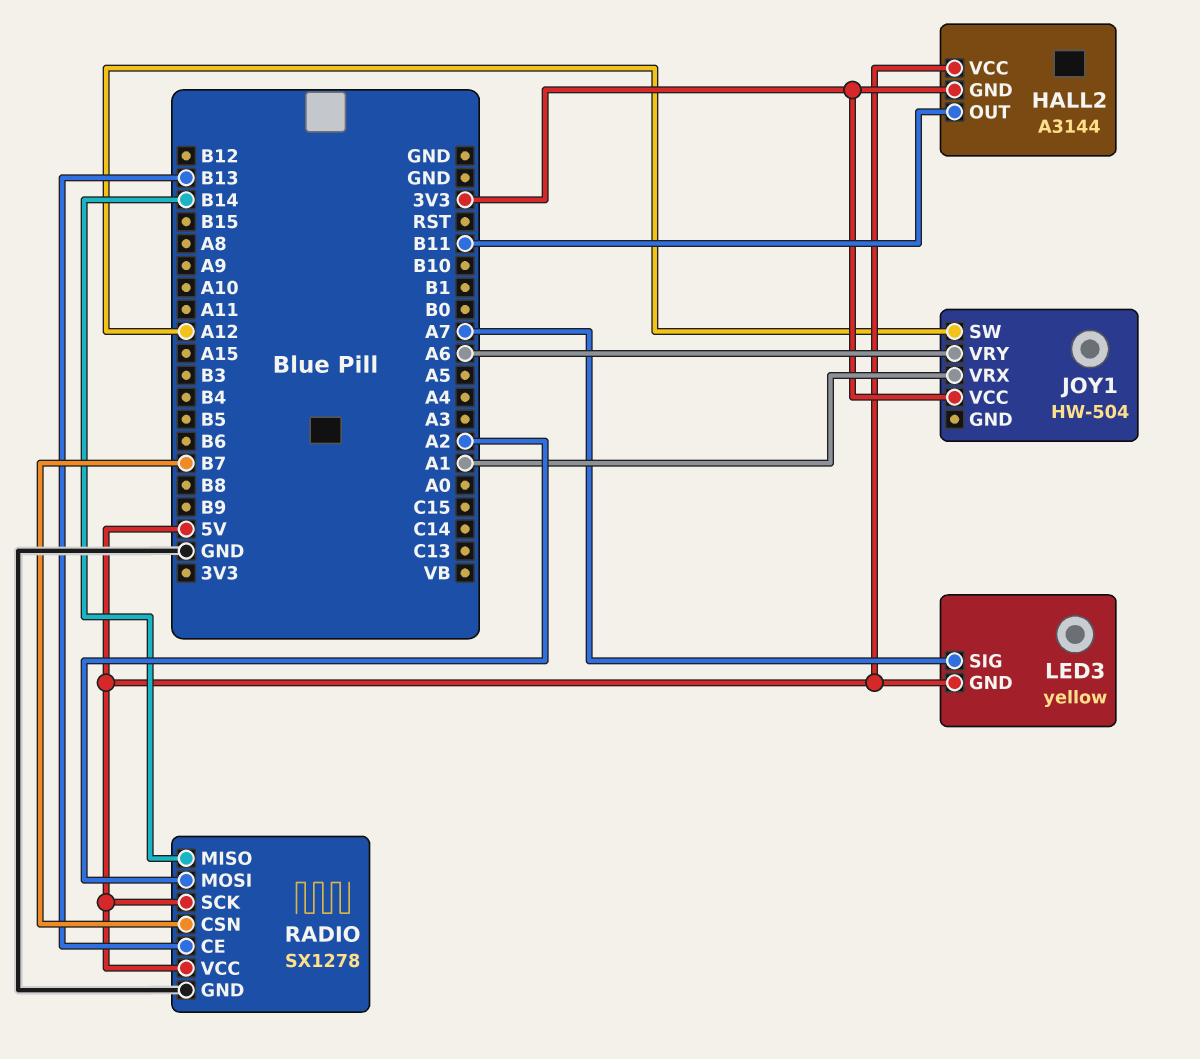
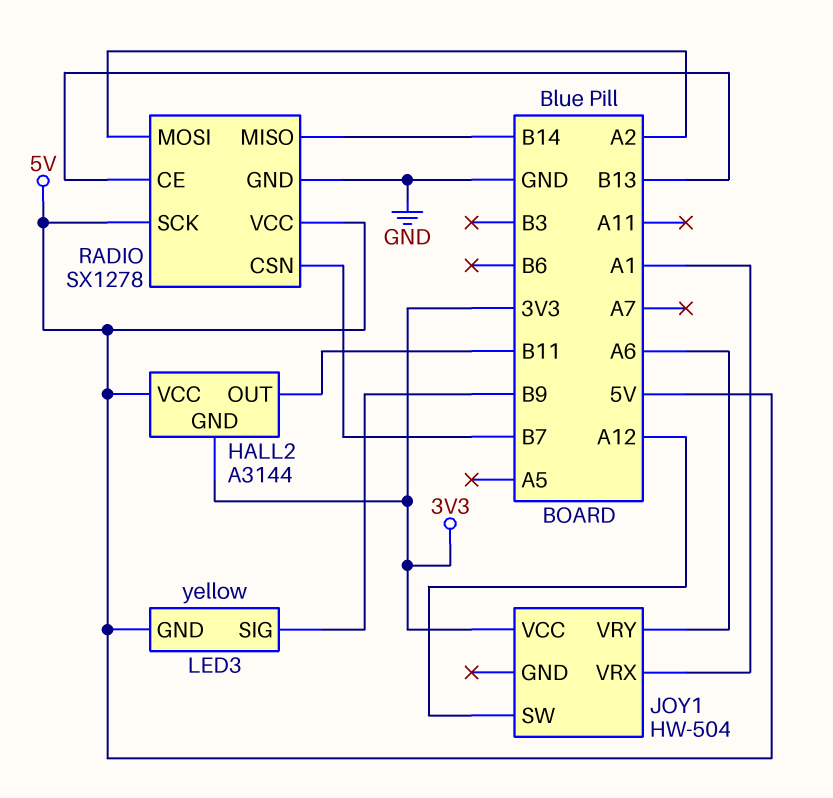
LED3 pin SIG: A7 -> B9

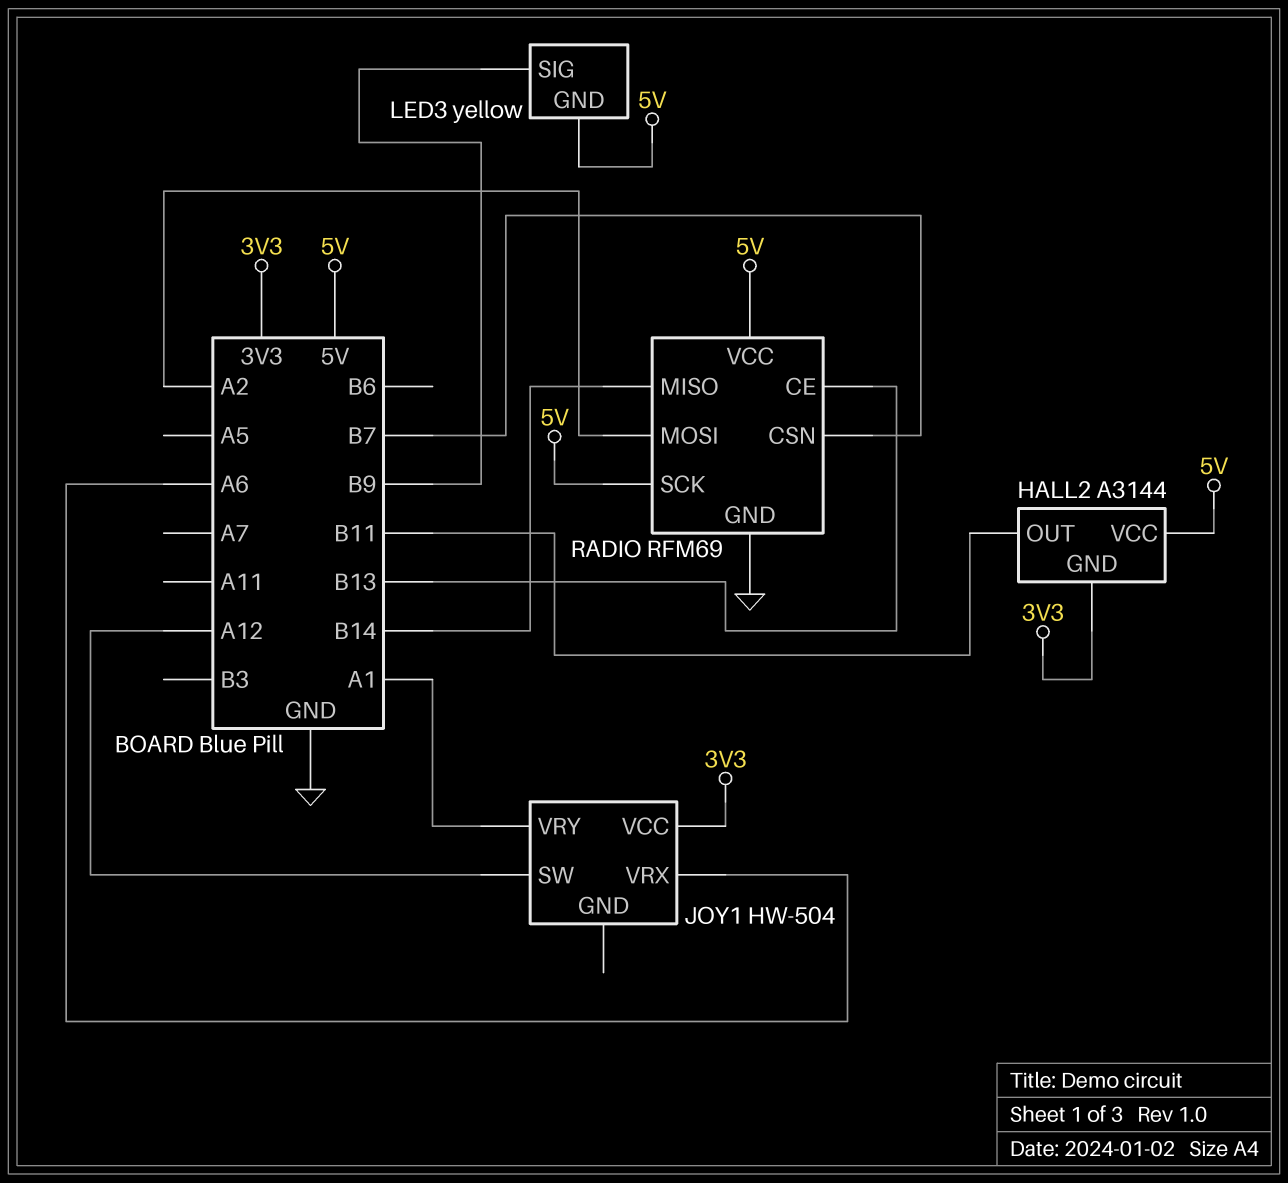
JOY1 pin VRX: A1 -> A6
JOY1 pin VRY: A6 -> A1
RADIO: SX1278 -> RFM69

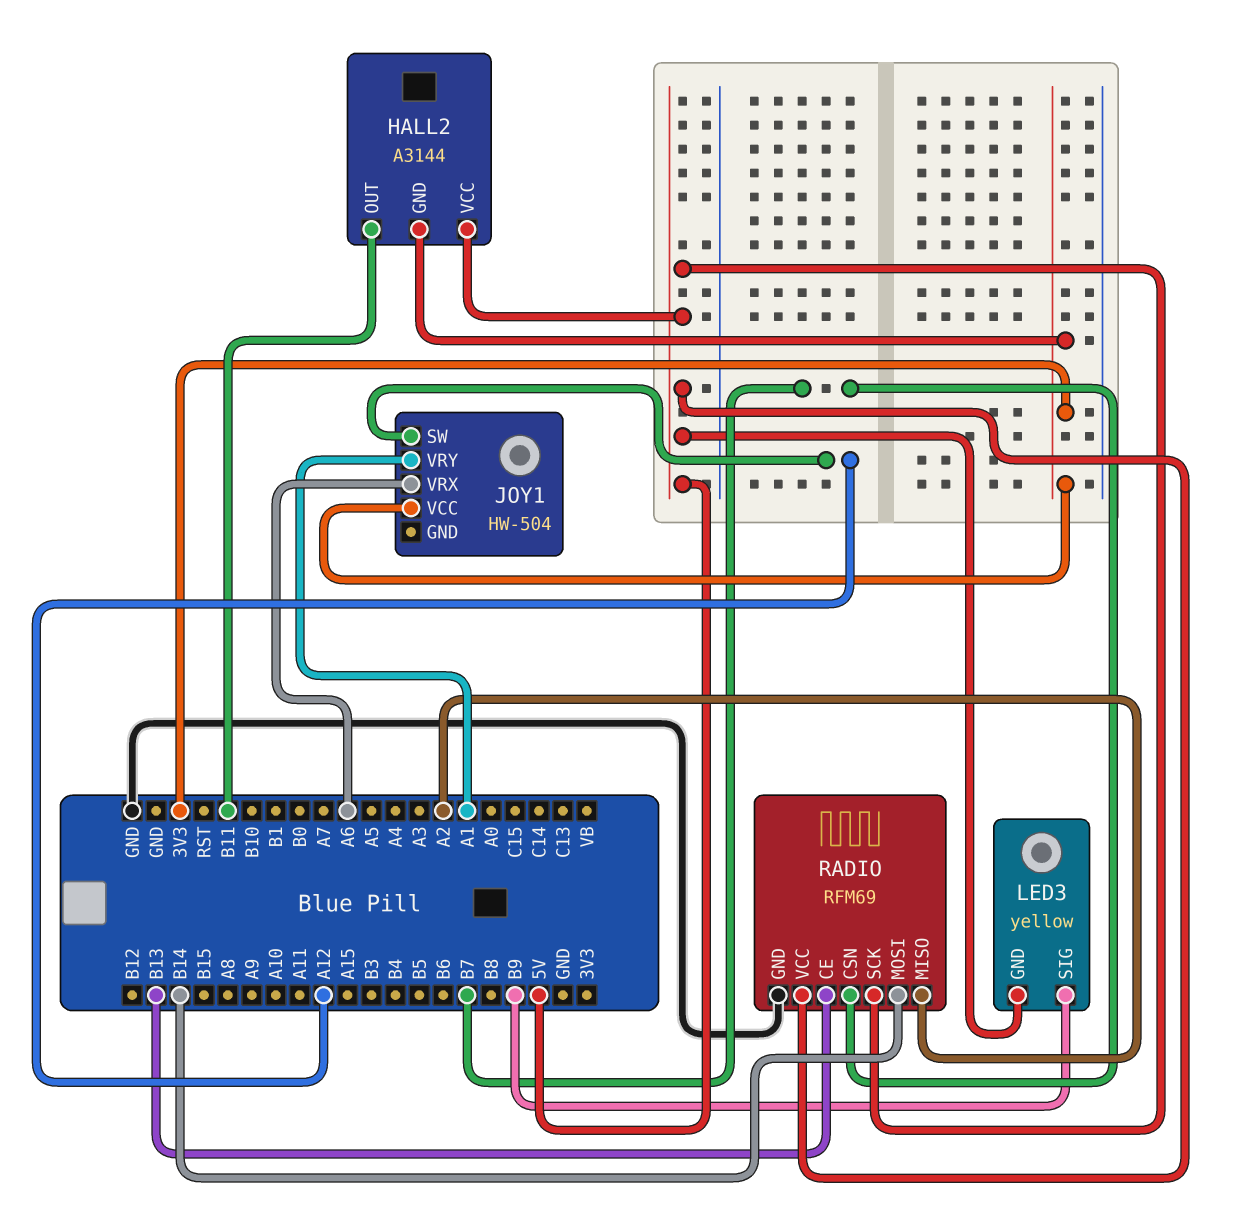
RADIO pin MISO: B14 -> A2
RADIO pin MOSI: A2 -> B14

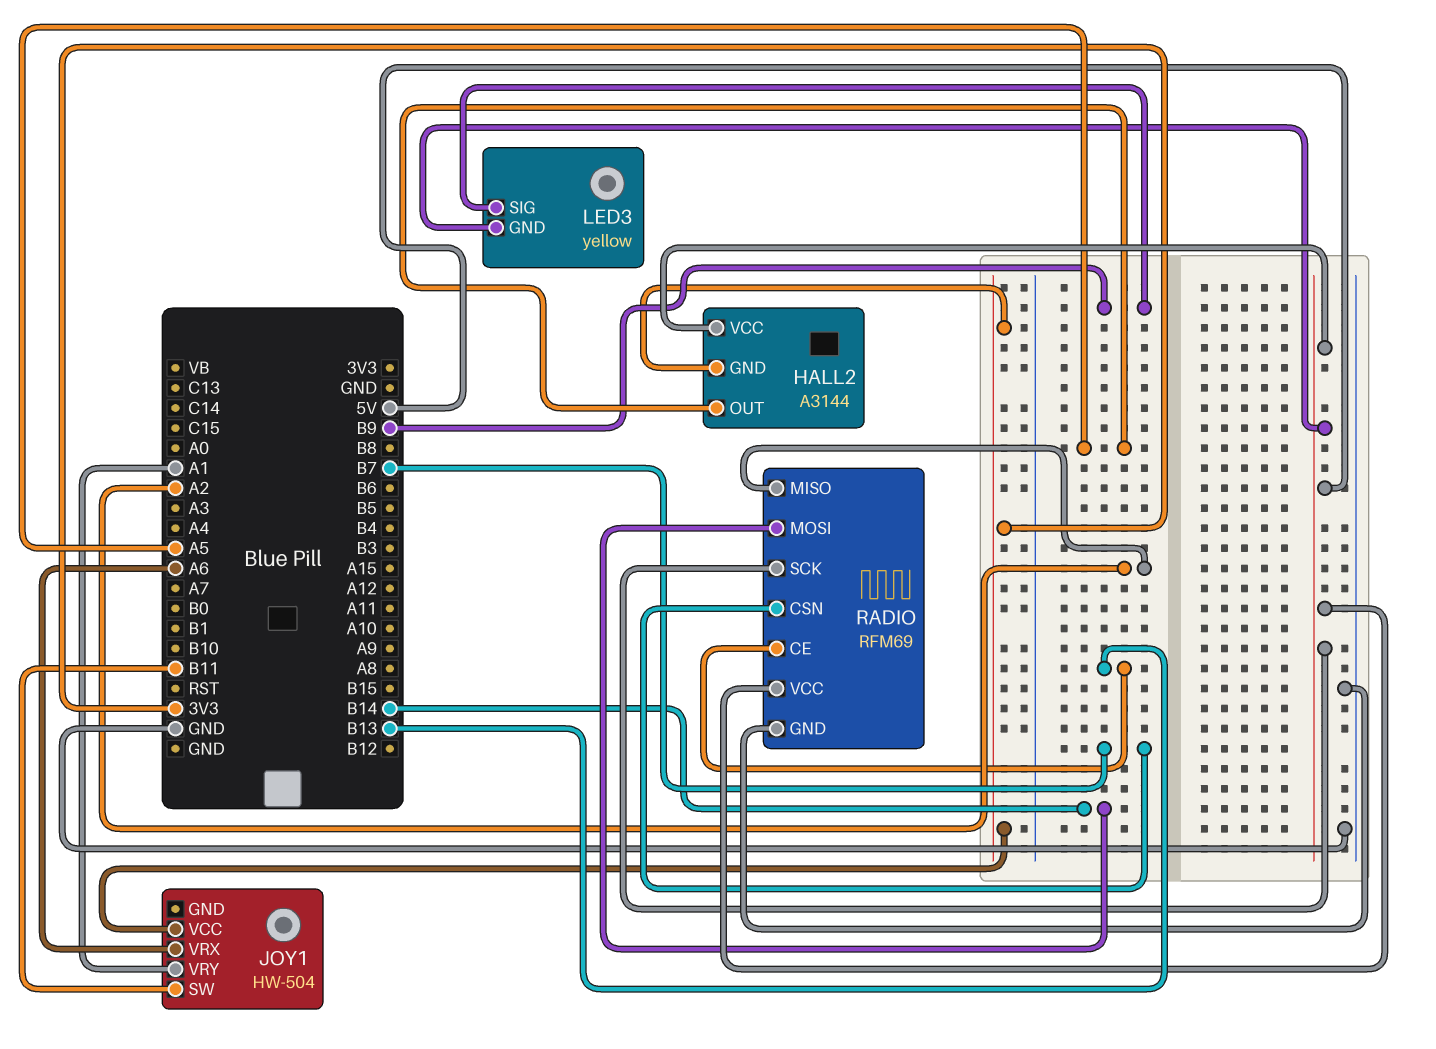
HALL2 pin OUT: B11 -> A5
JOY1 pin SW: A12 -> B11

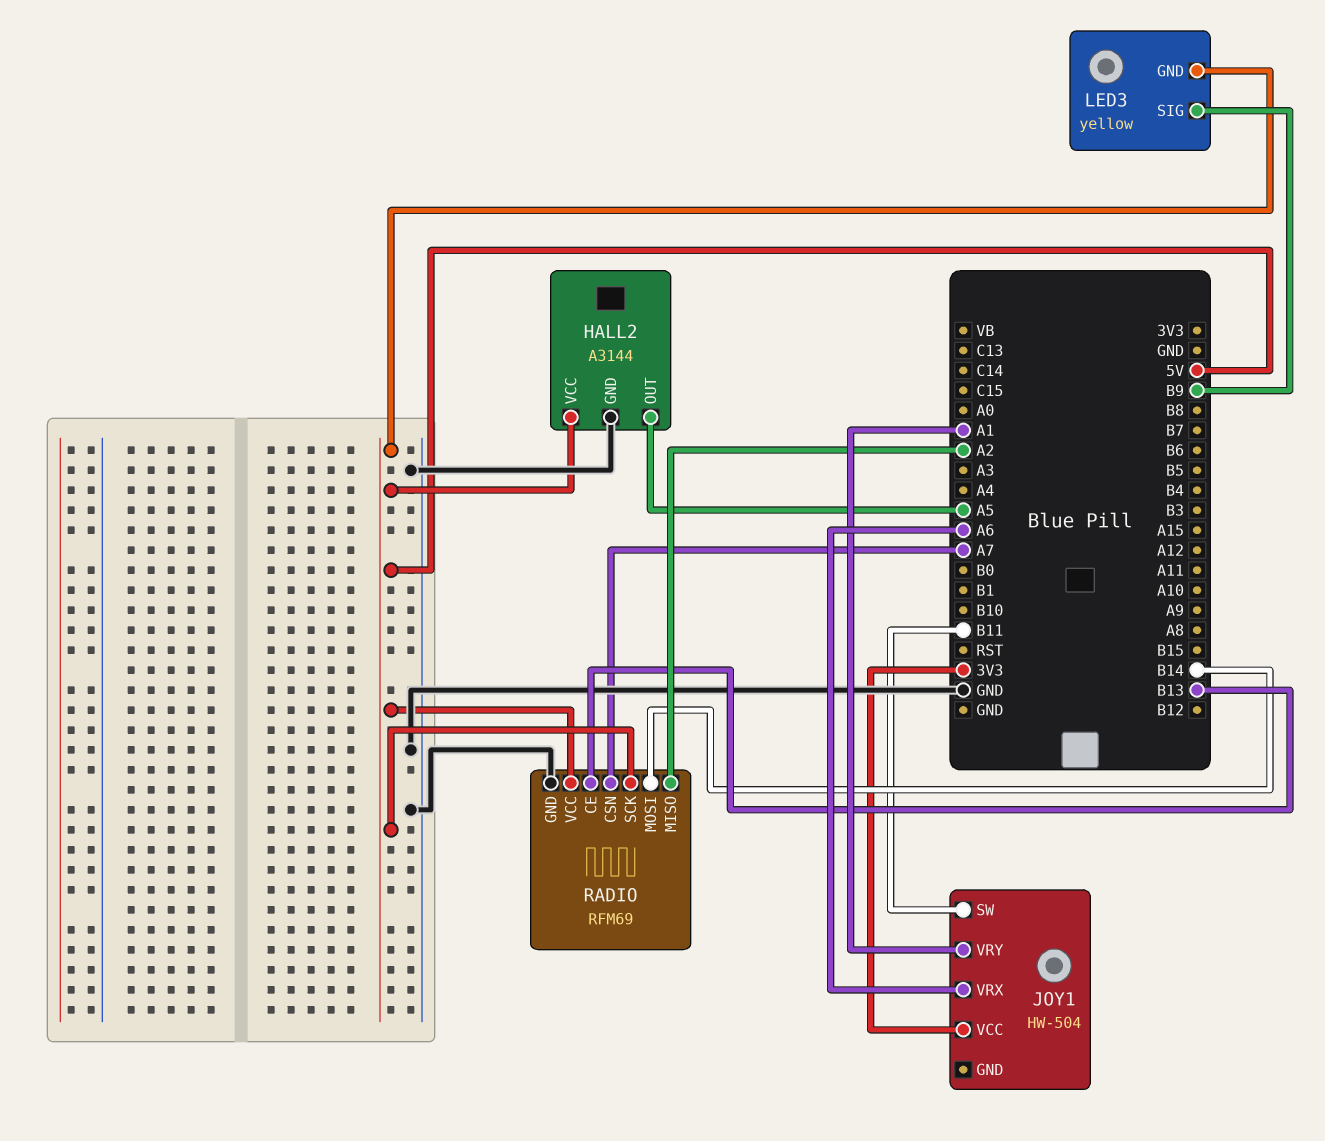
HALL2 pin GND: 3V3 -> GND
RADIO pin CSN: B7 -> A7

